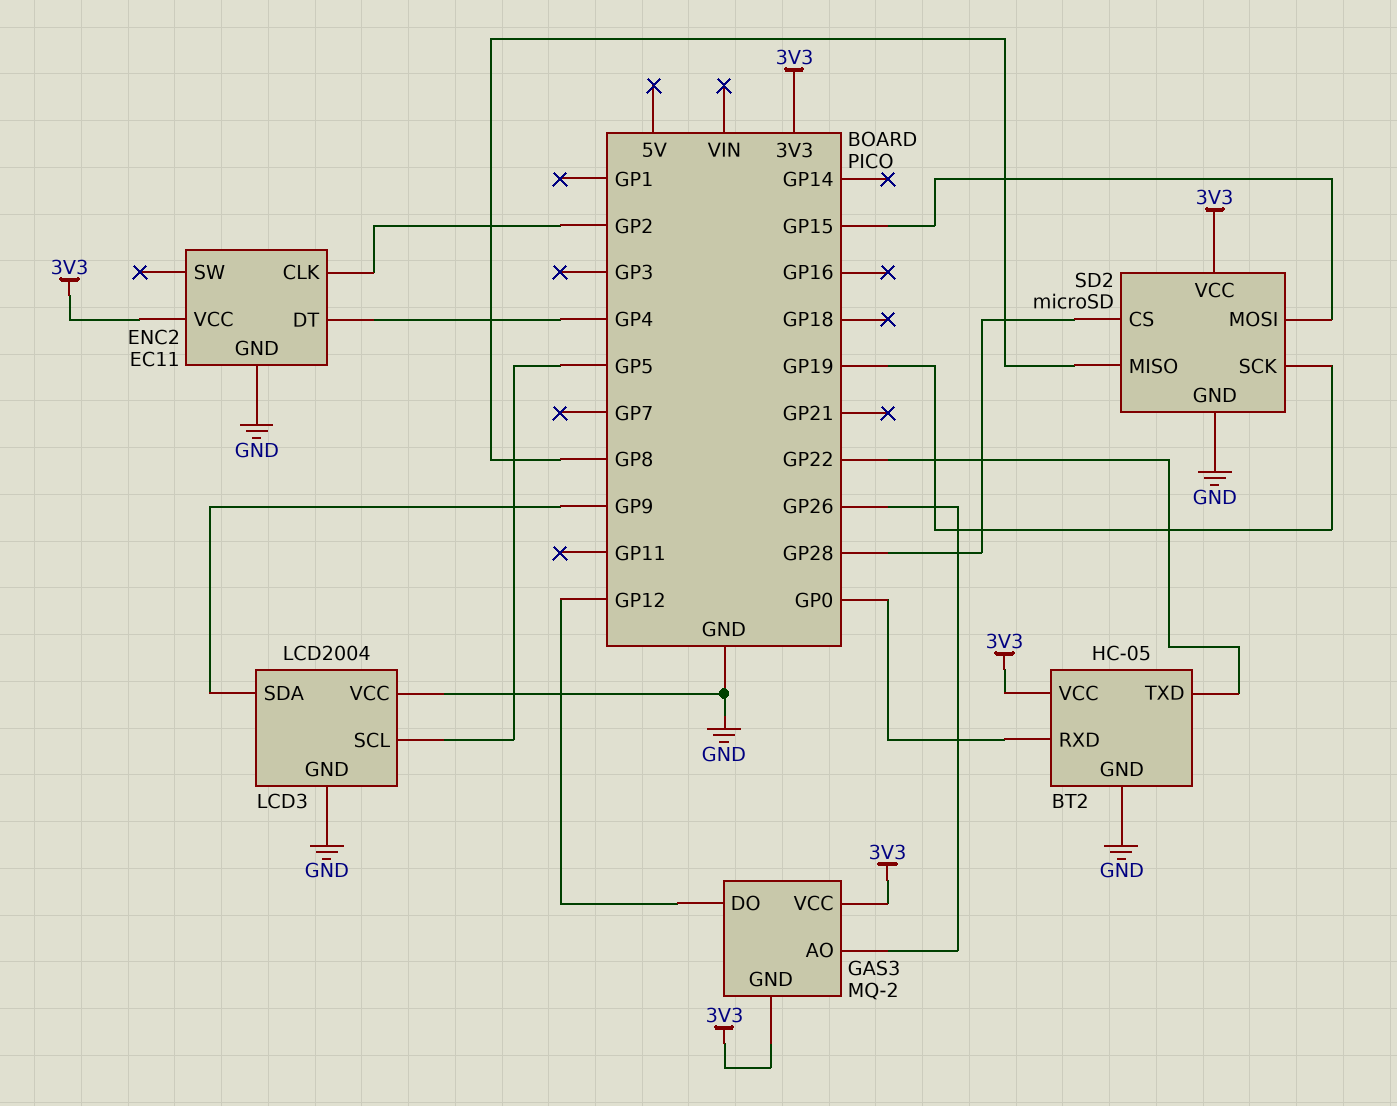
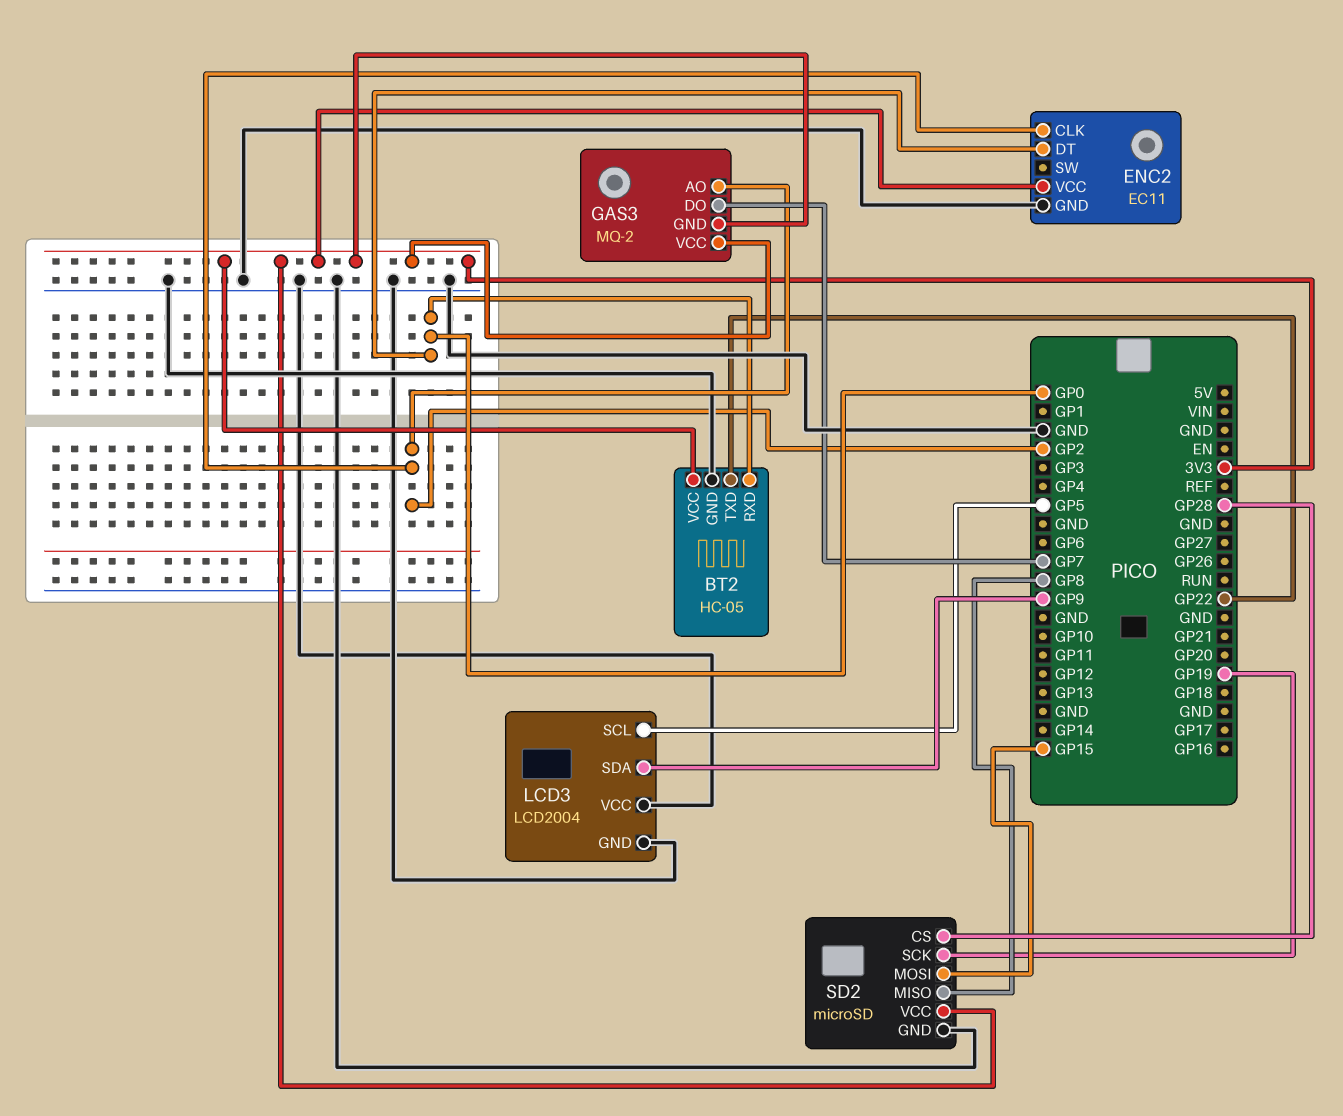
ENC2 pin DT: GP4 -> GP0
GAS3 pin AO: GP26 -> GP2
GAS3 pin DO: GP12 -> GP7

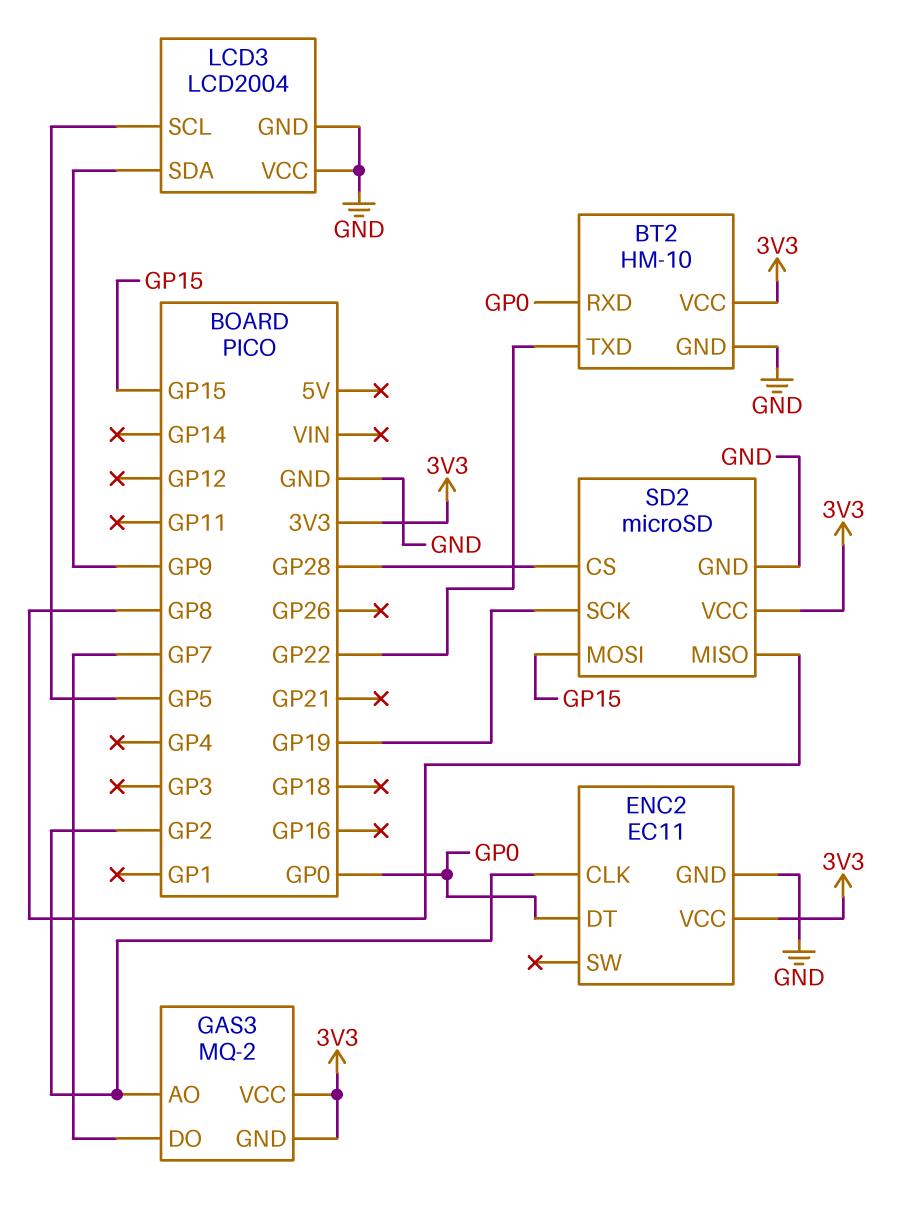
BT2: HC-05 -> HM-10

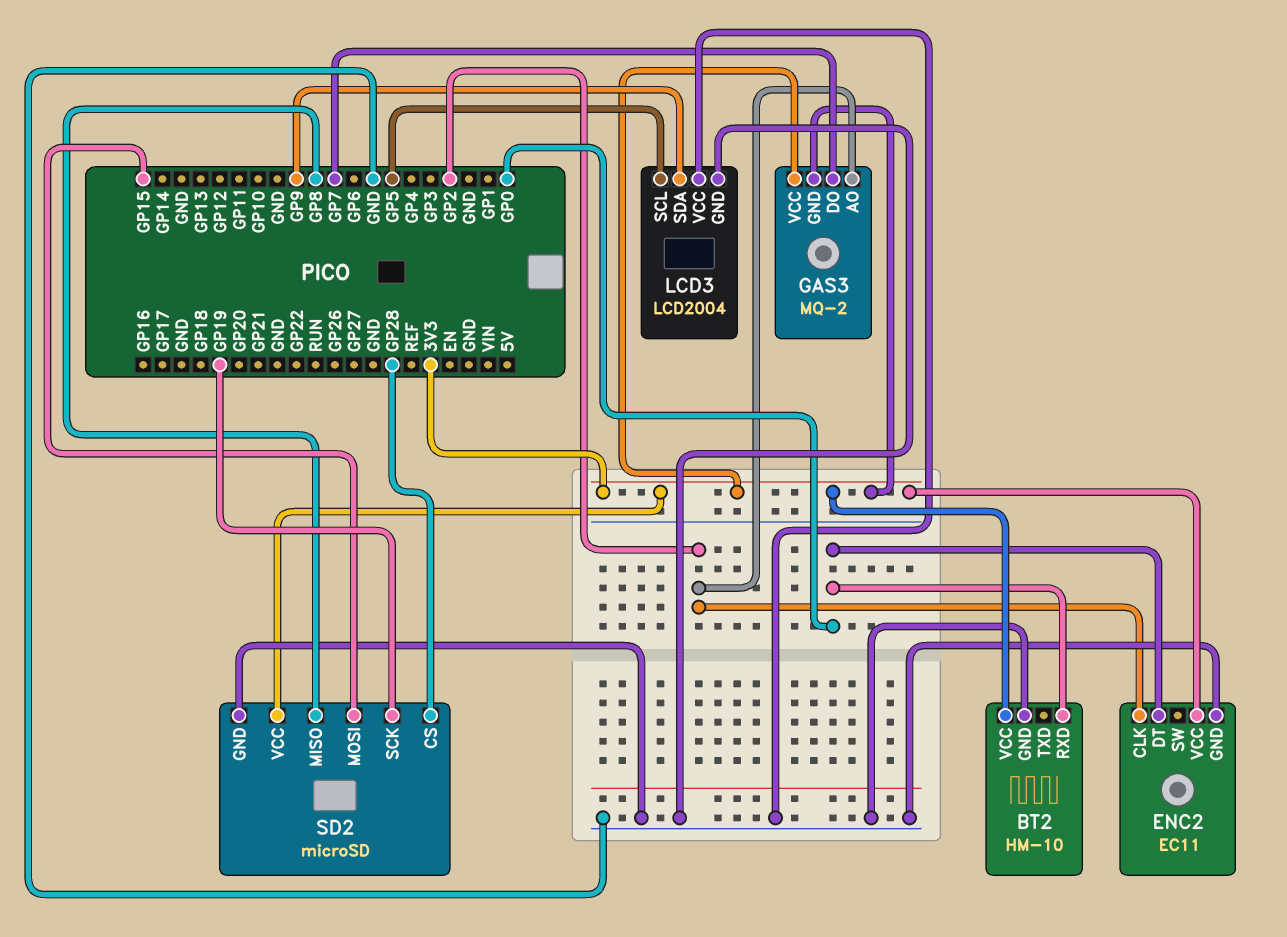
BT2 pin TXD: GP22 -> none

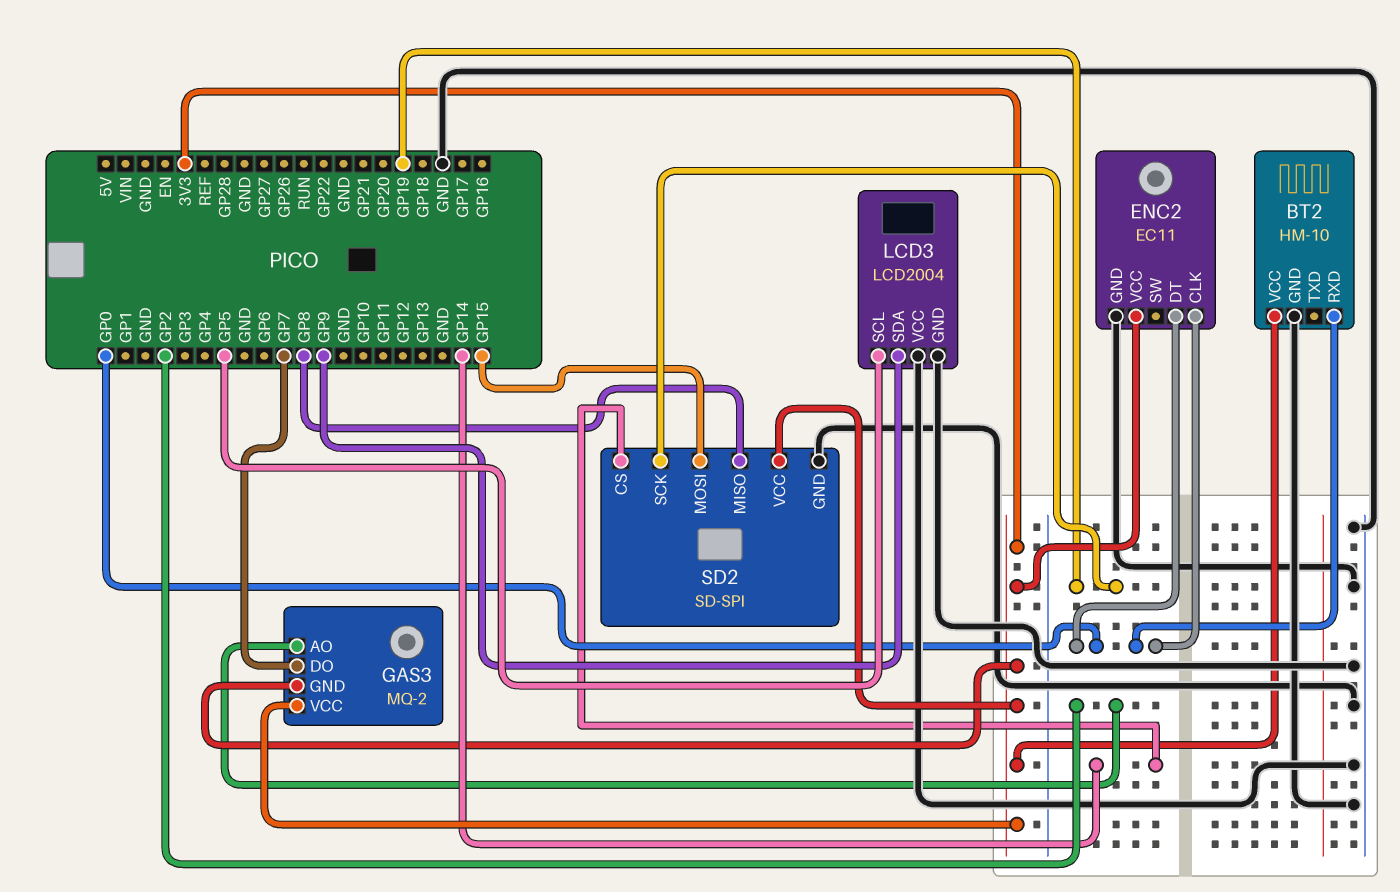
ENC2 pin CLK: GP2 -> GP0
SD2: microSD -> SD-SPI
SD2 pin CS: GP28 -> GP14

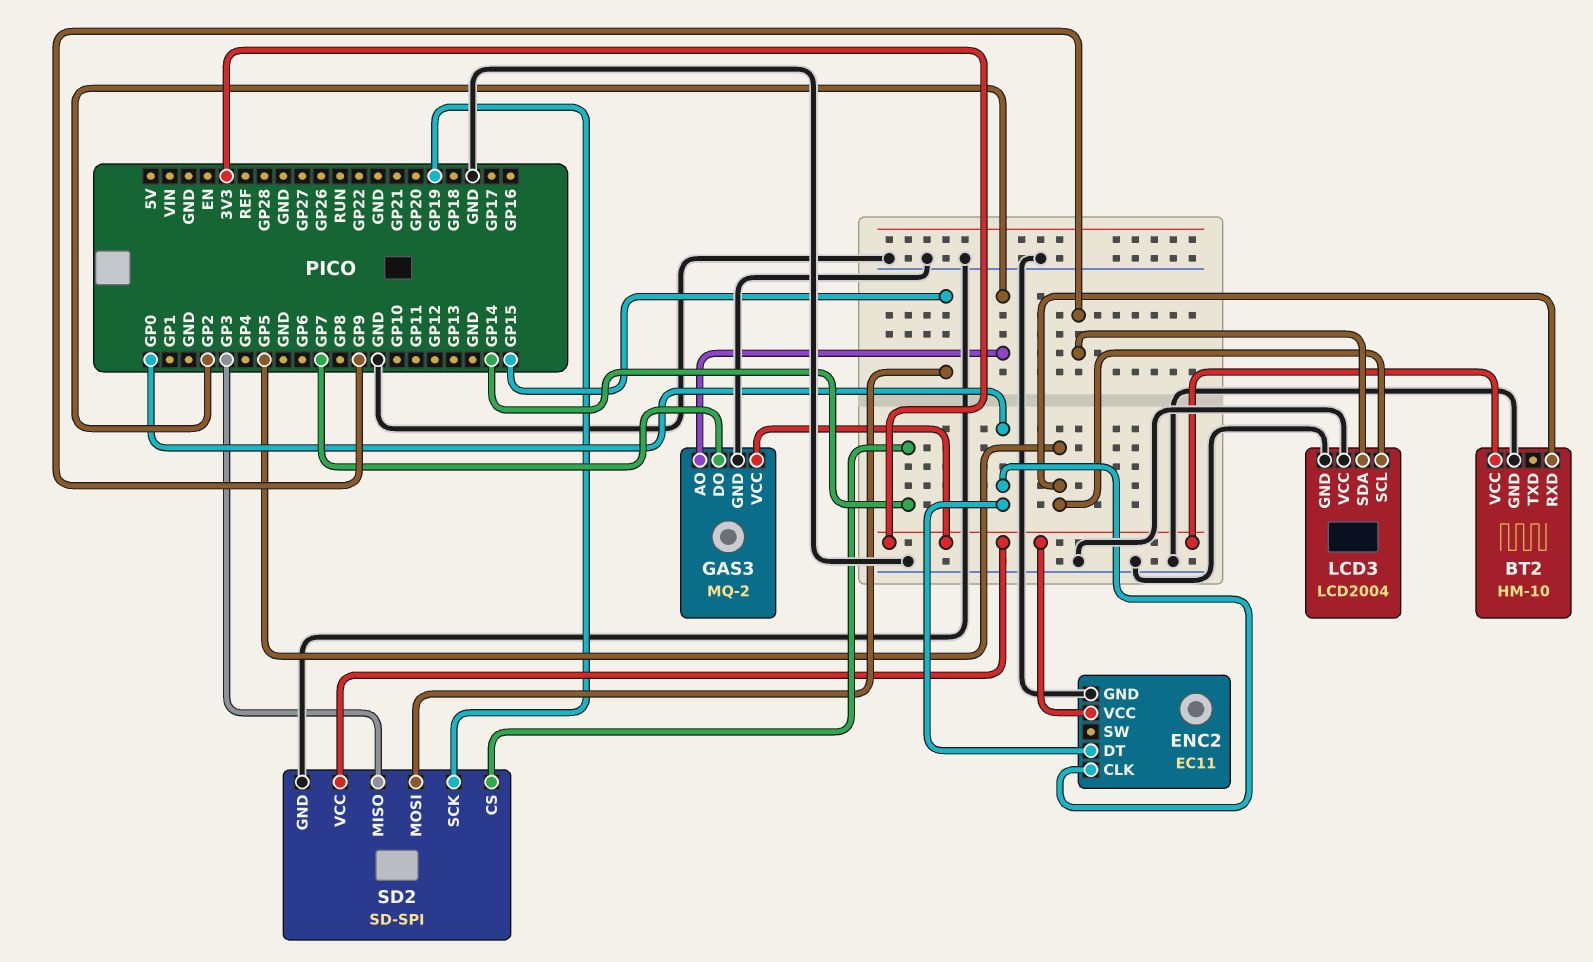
BT2 pin RXD: GP0 -> GP5
GAS3 pin GND: 3V3 -> GND
SD2 pin MISO: GP8 -> GP3

